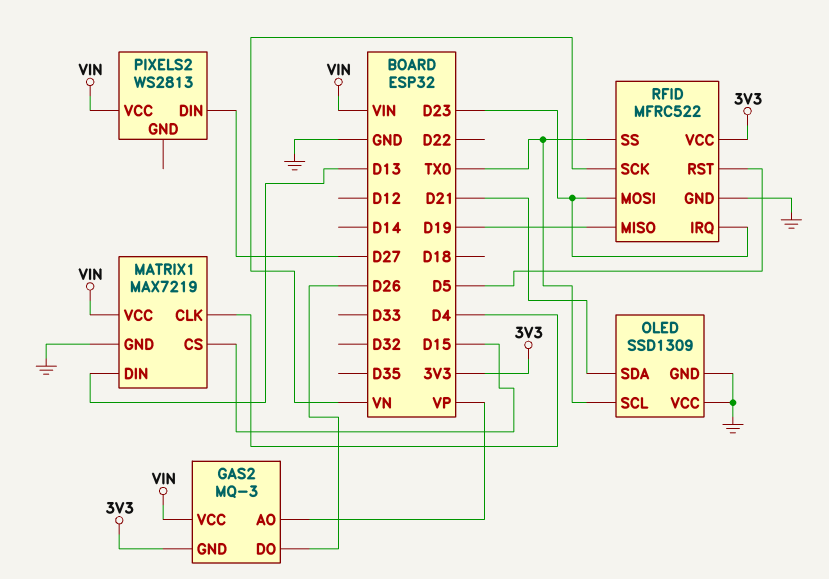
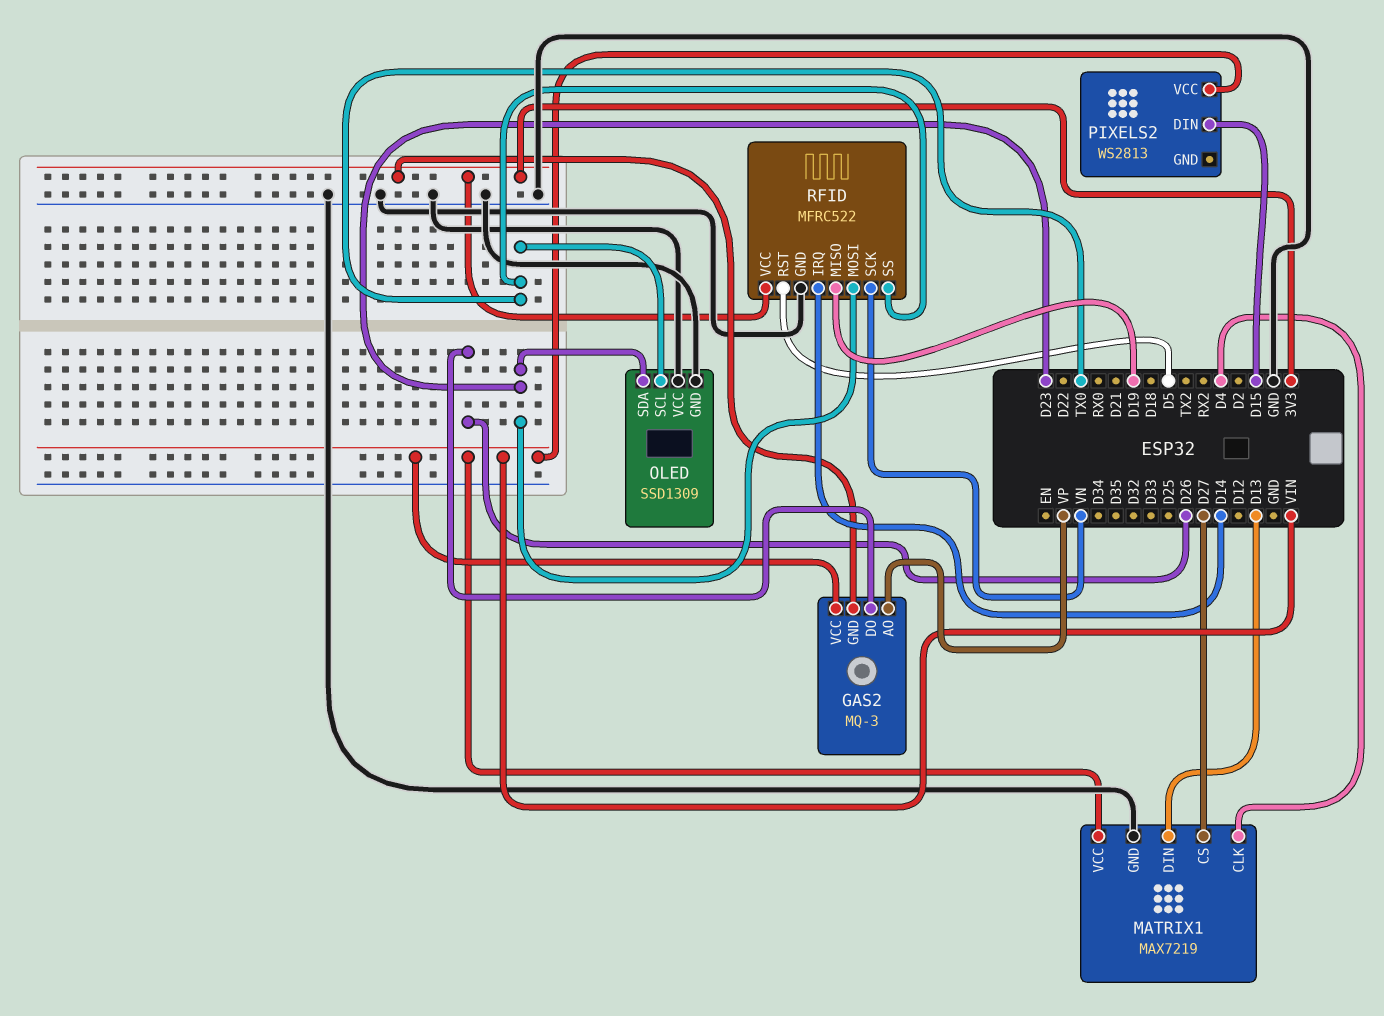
MATRIX1 pin CS: D15 -> D27
OLED pin SDA: D21 -> D23
PIXELS2 pin DIN: D27 -> D15
RFID pin IRQ: D23 -> D14

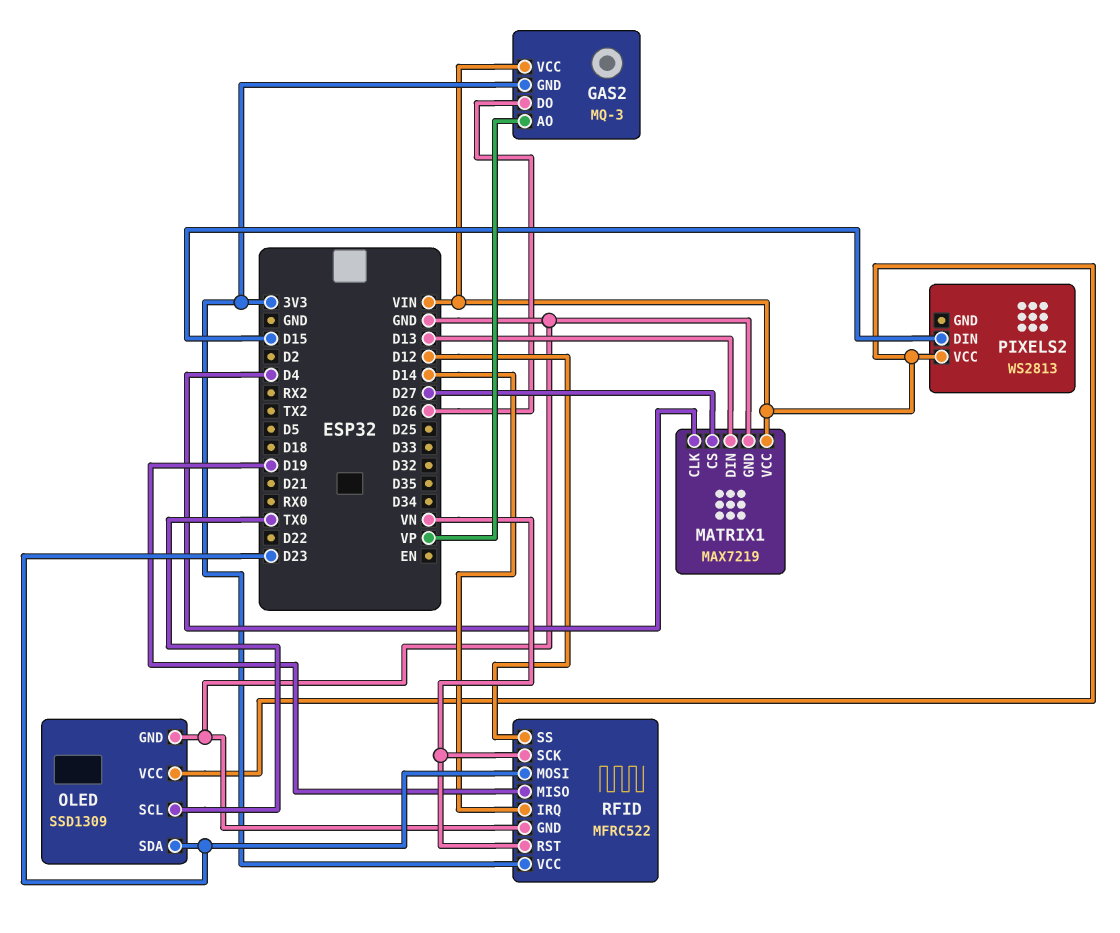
OLED pin VCC: GND -> VIN
RFID pin RST: D5 -> VN
RFID pin SS: TX0 -> D12

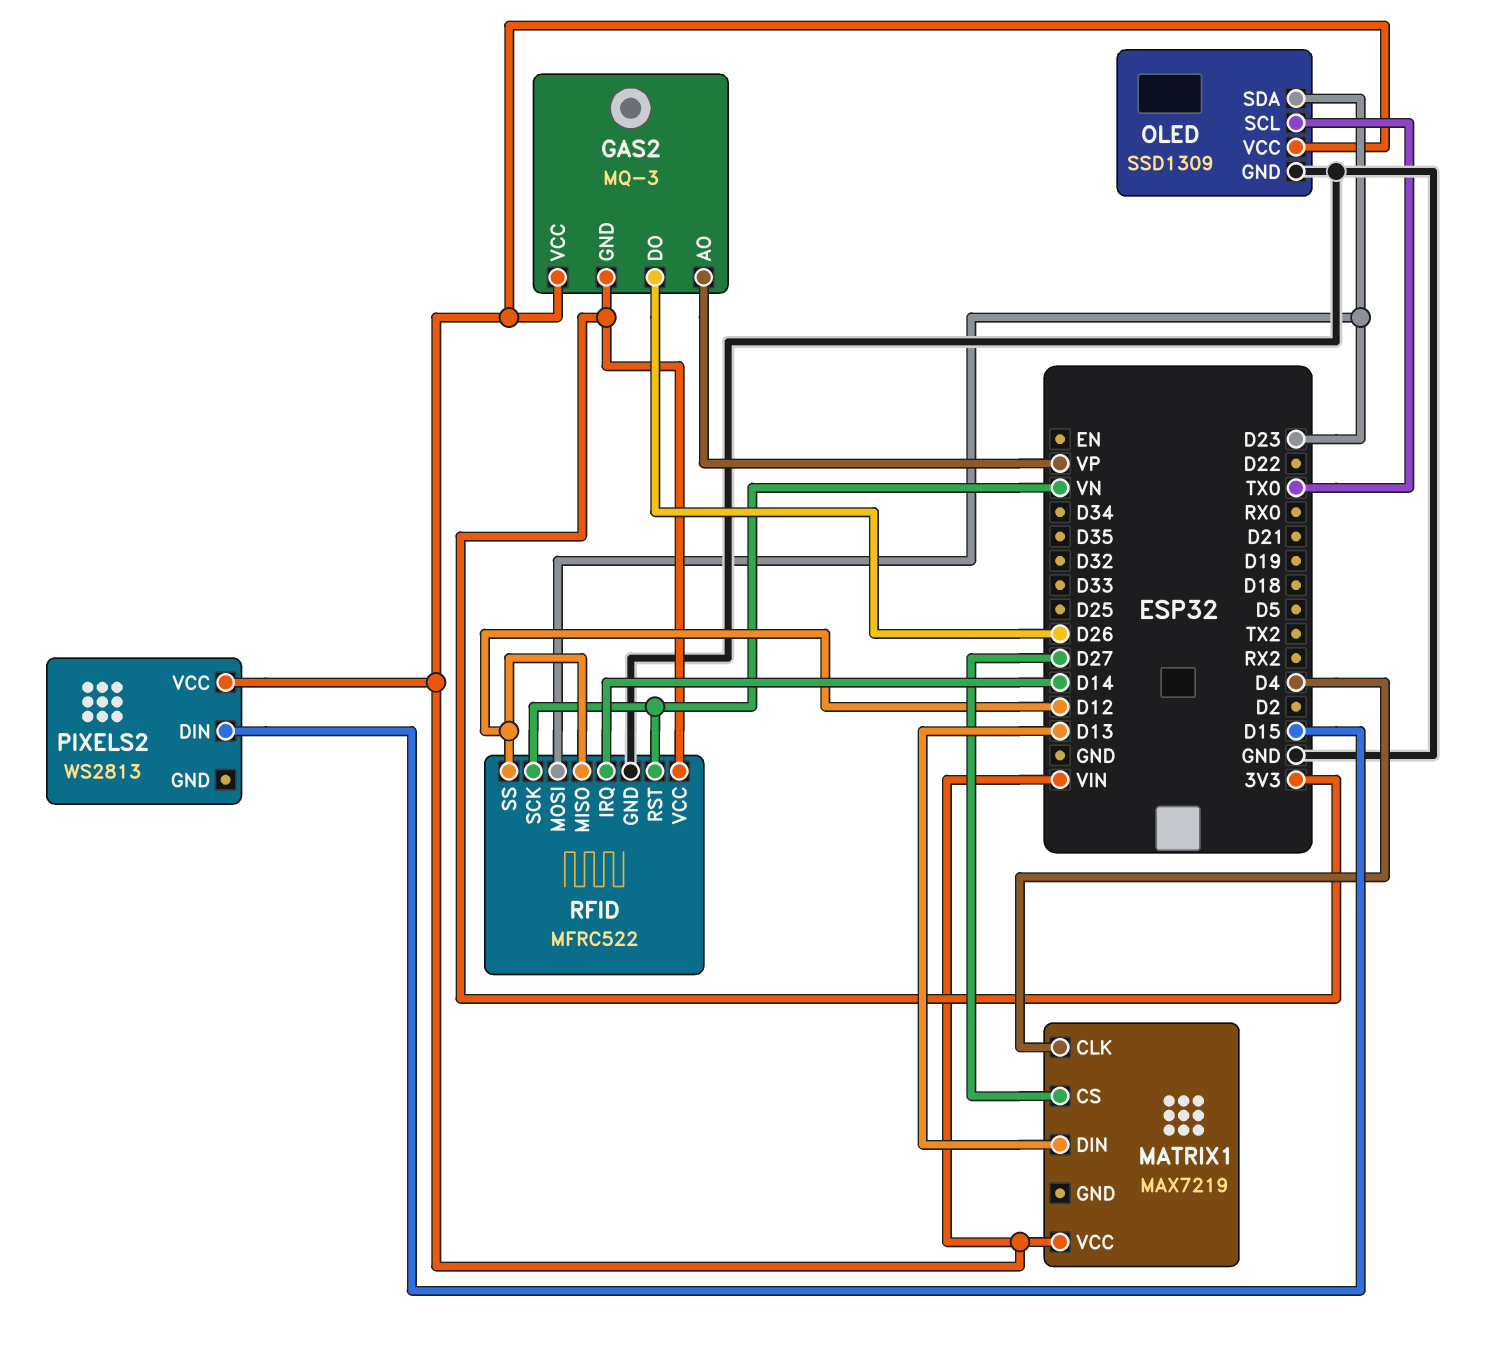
MATRIX1 pin GND: GND -> none
RFID pin MISO: D19 -> D12

